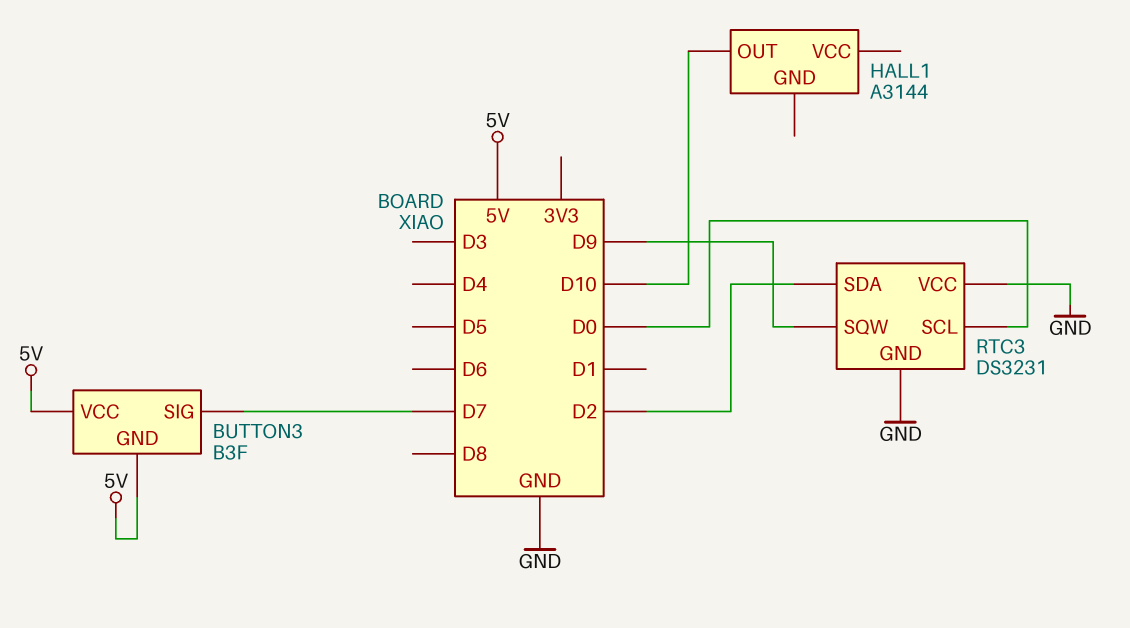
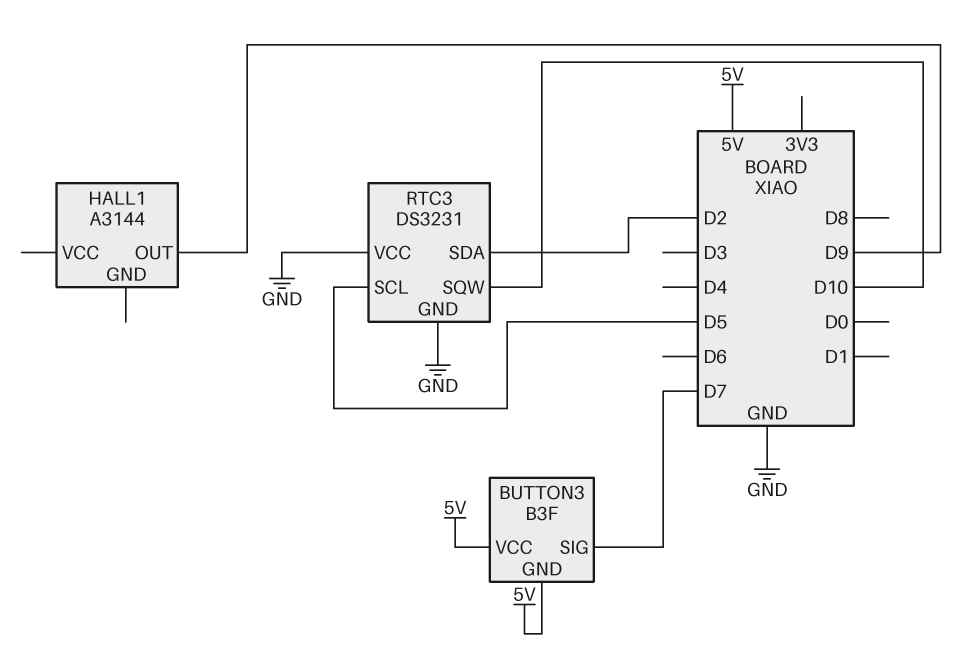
HALL1 pin OUT: D10 -> D9
RTC3 pin SCL: D0 -> D5
RTC3 pin SQW: D9 -> D10

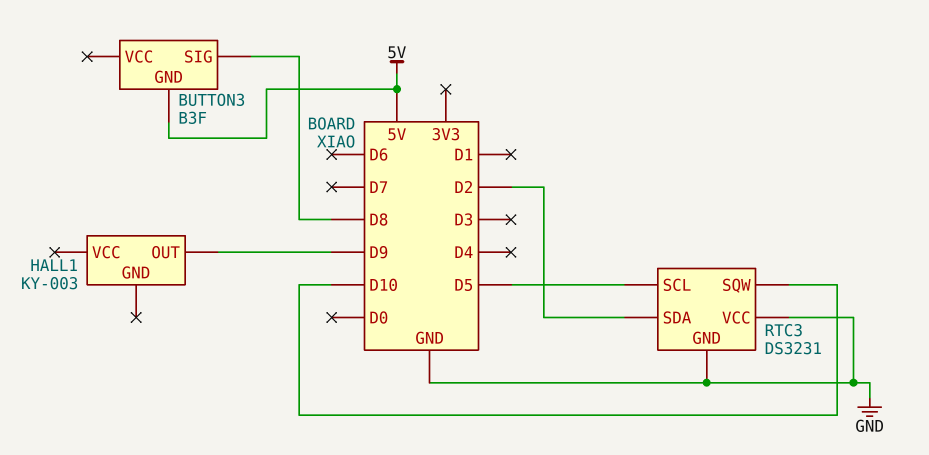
BUTTON3 pin SIG: D7 -> D8
BUTTON3 pin VCC: 5V -> none
HALL1: A3144 -> KY-003

